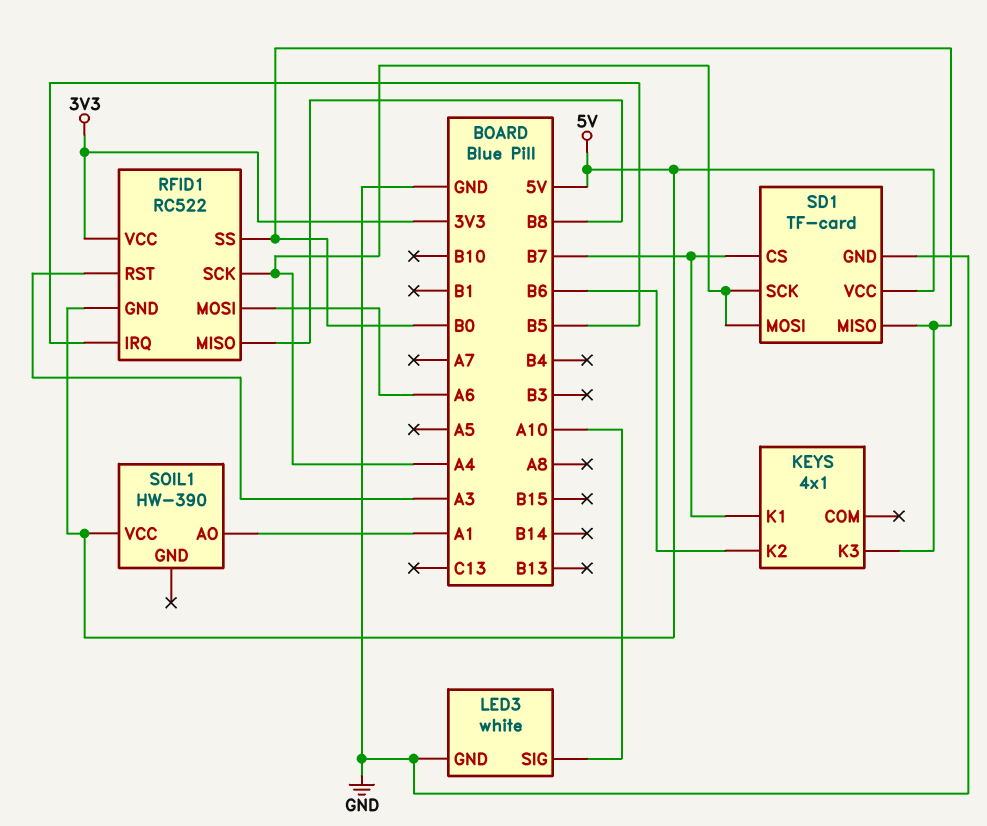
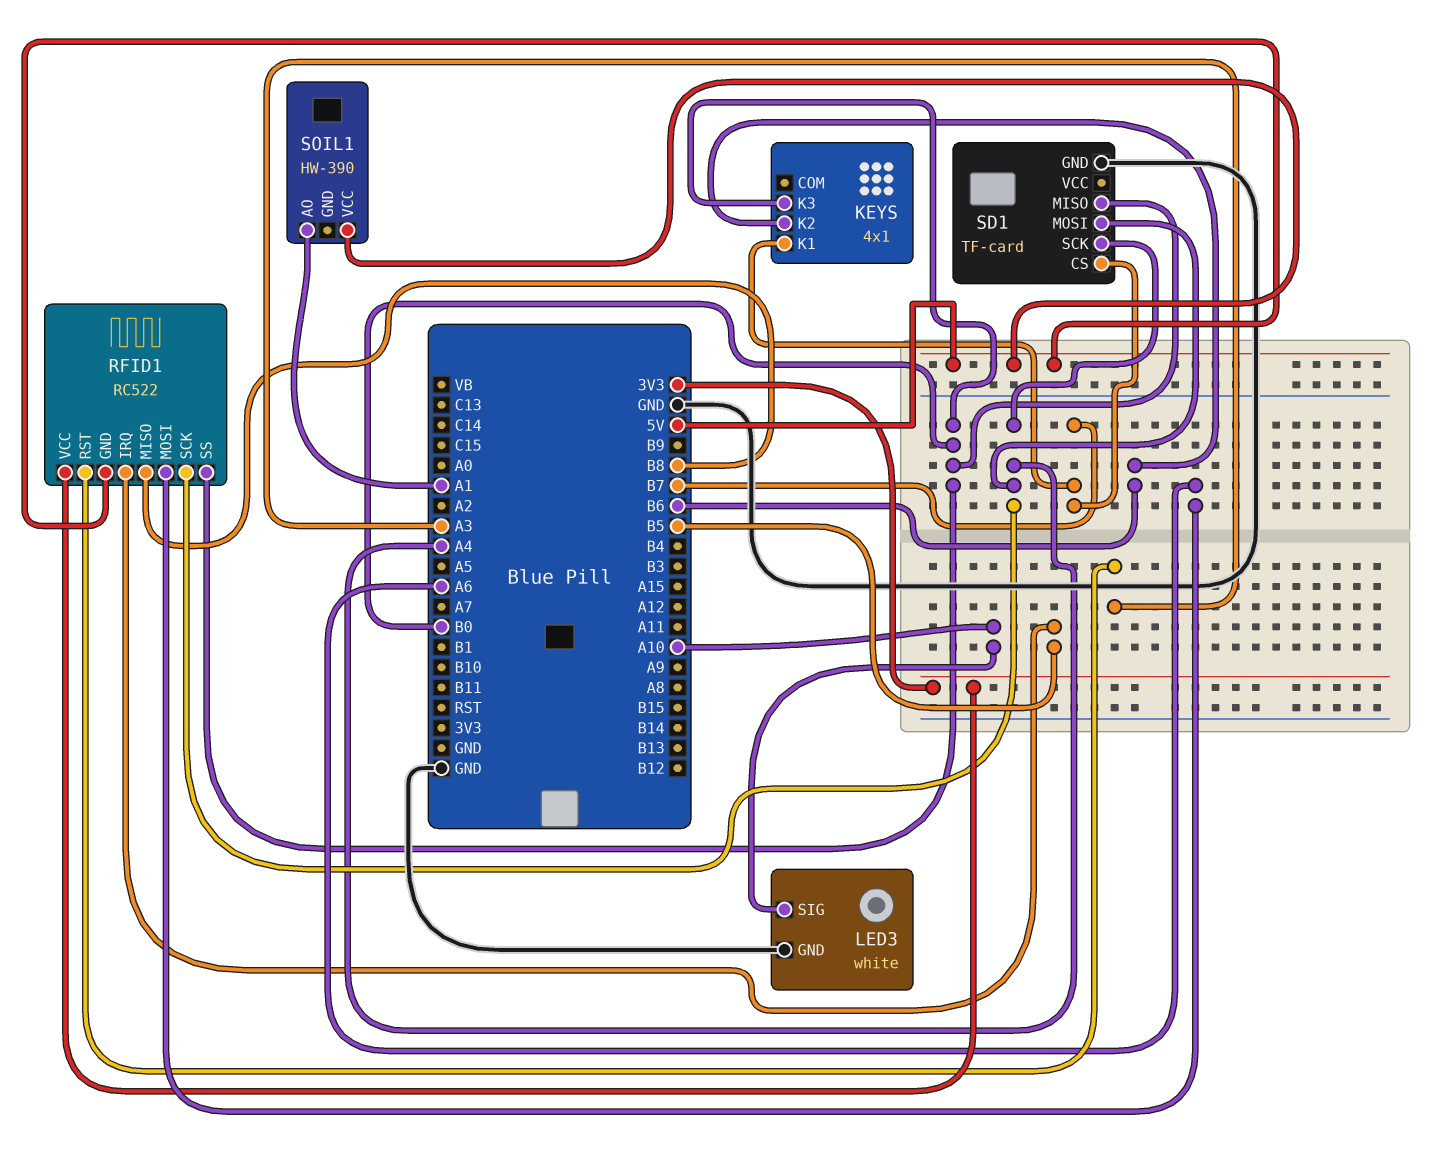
SD1 pin VCC: 5V -> none

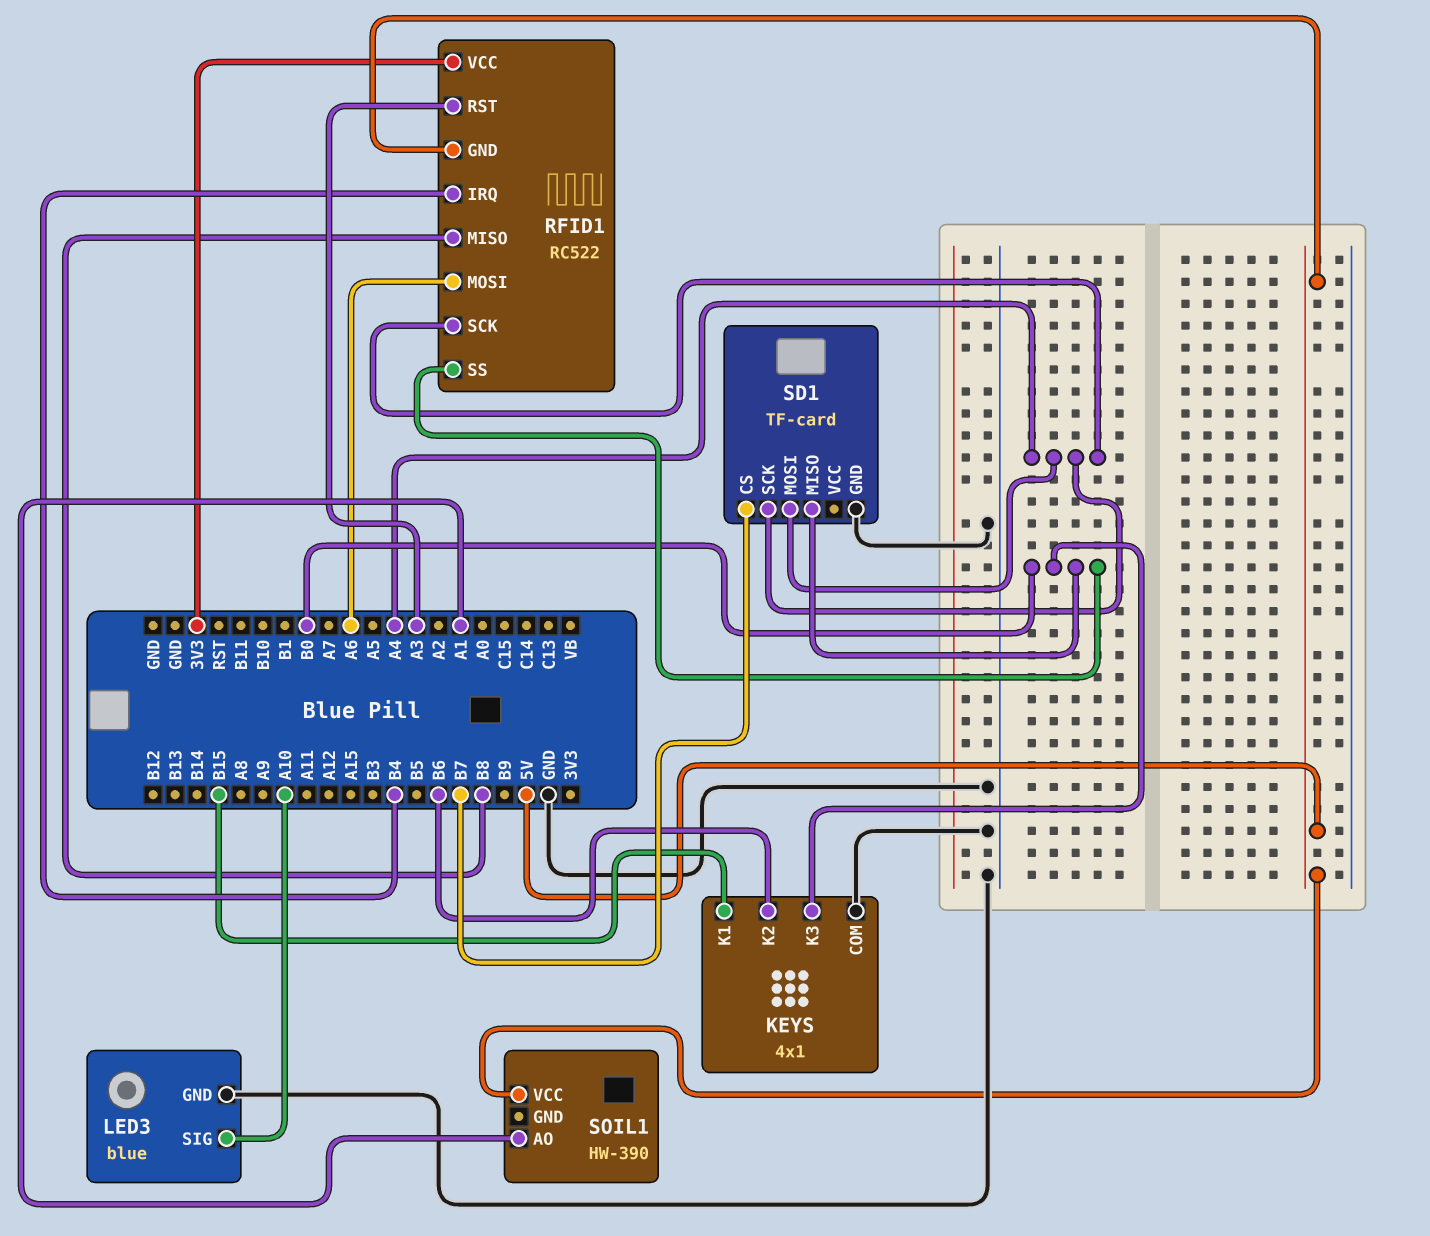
KEYS pin COM: none -> GND
KEYS pin K1: B7 -> B15
LED3: white -> blue
RFID1 pin IRQ: B5 -> B4

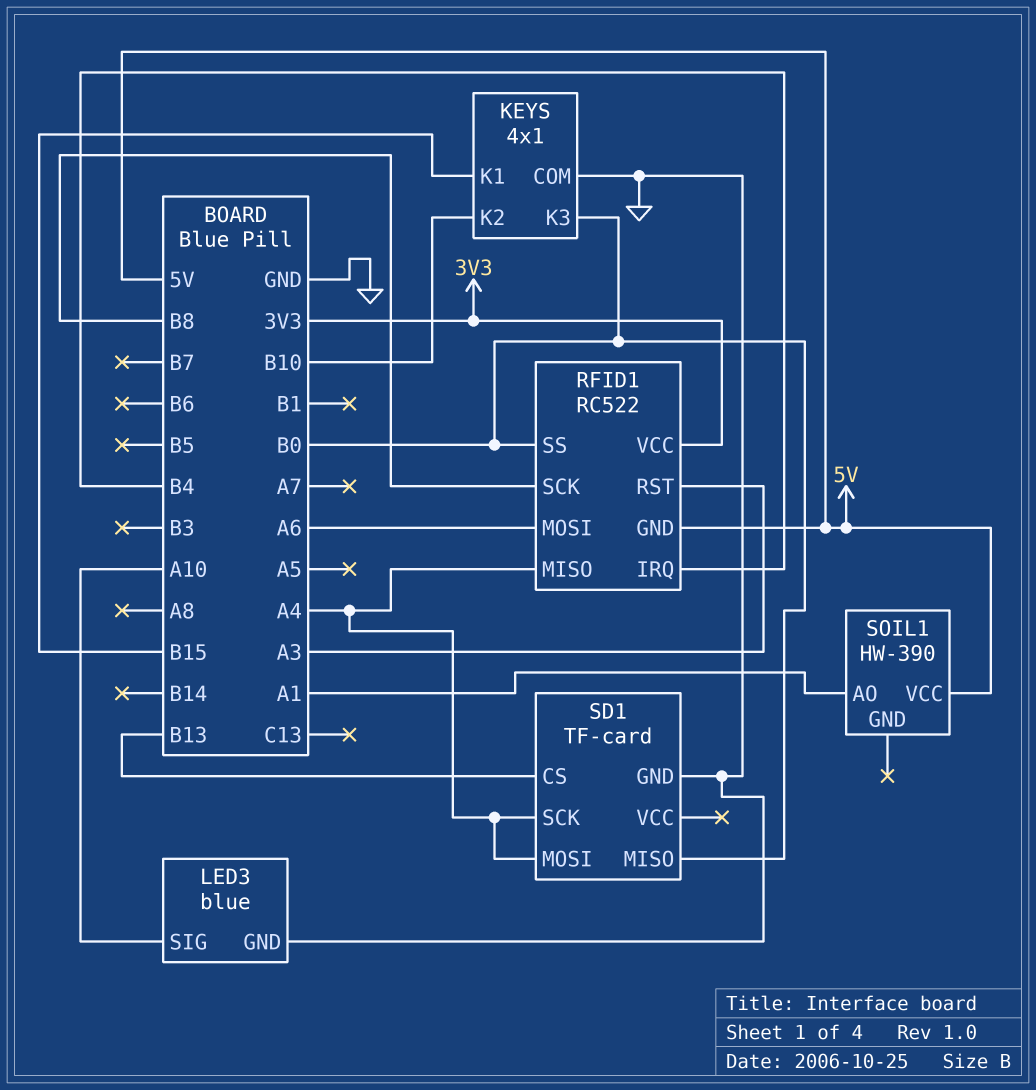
KEYS pin K2: B6 -> B10
RFID1 pin MISO: B8 -> A4
RFID1 pin SCK: A4 -> B8
SD1 pin CS: B7 -> B13

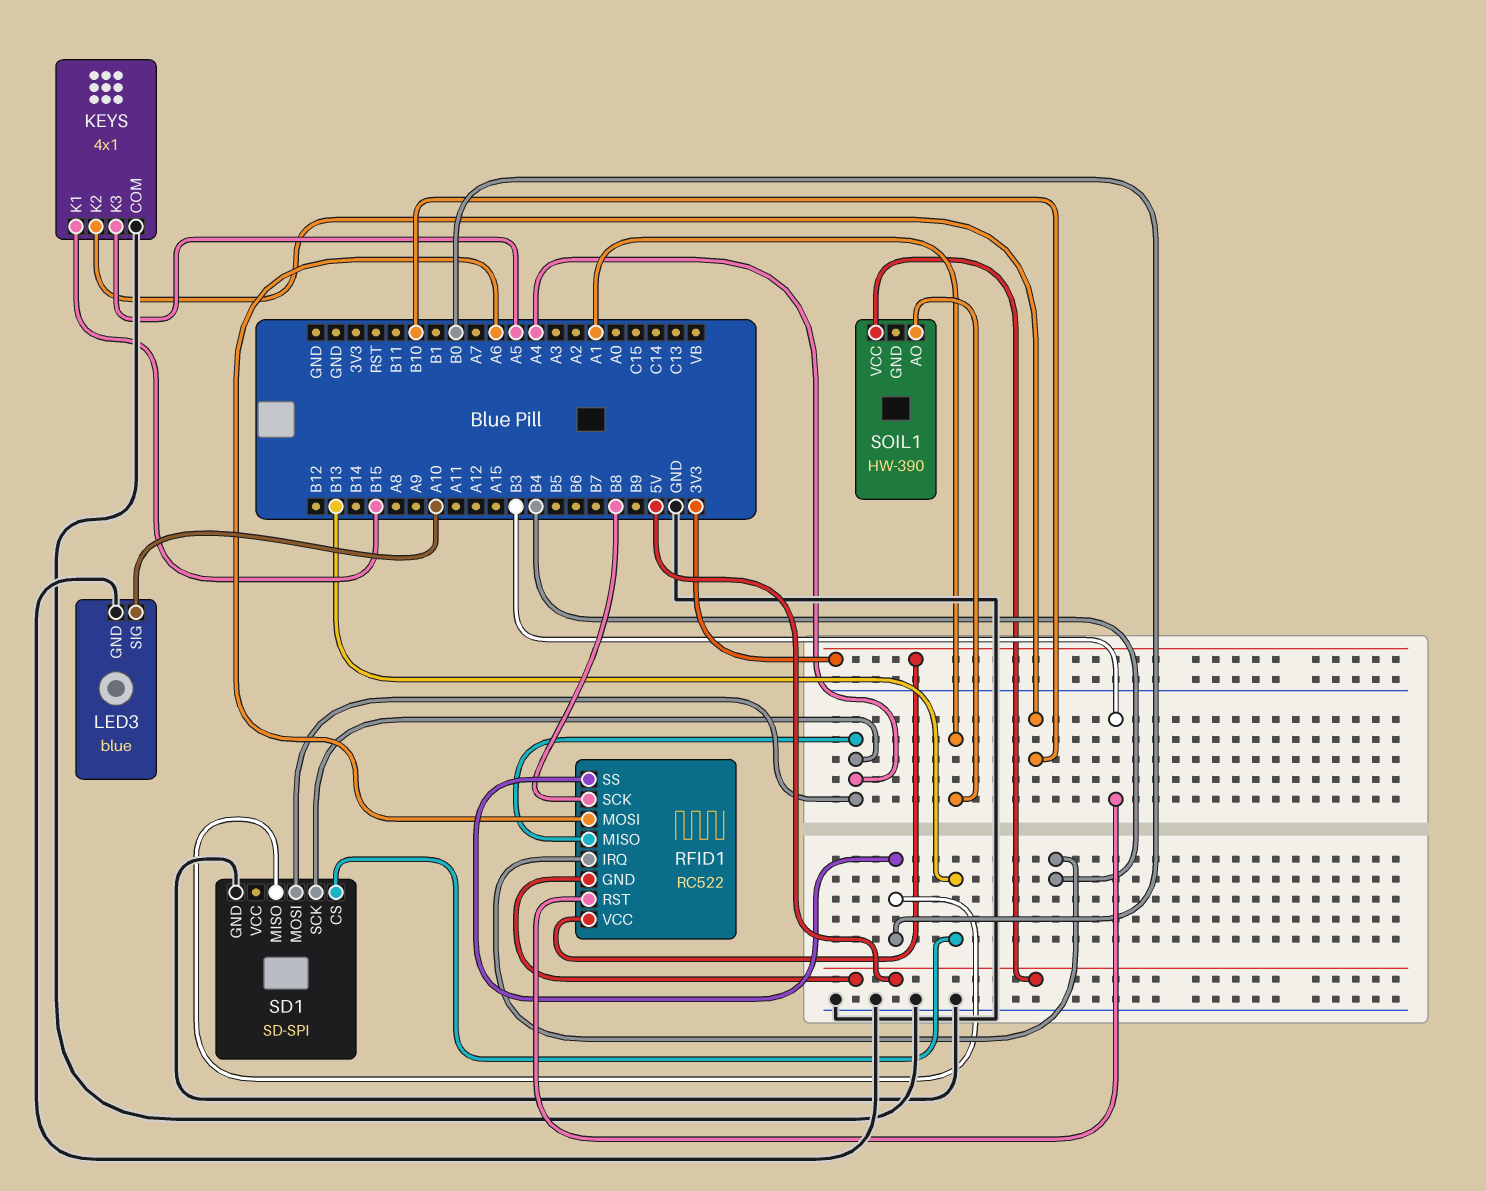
KEYS pin K3: B0 -> A5
RFID1 pin RST: A3 -> B3
SD1: TF-card -> SD-SPI

